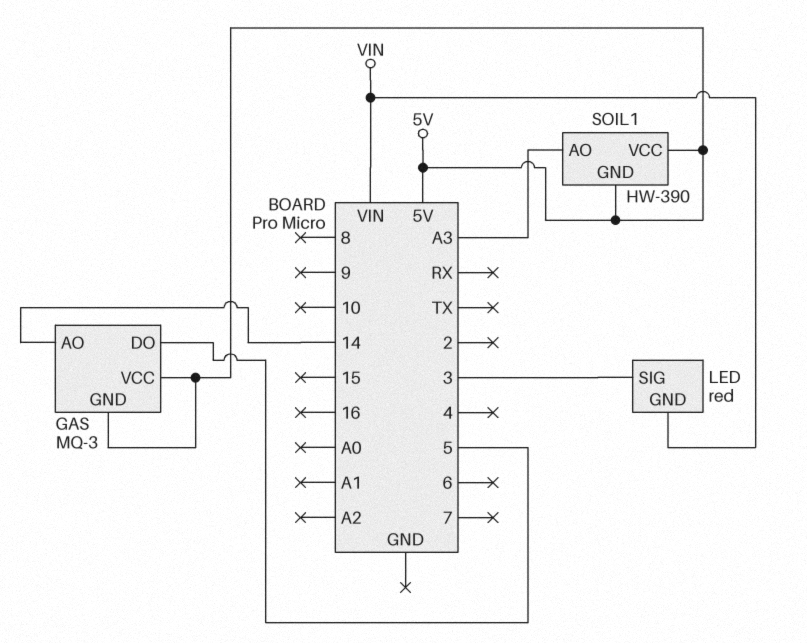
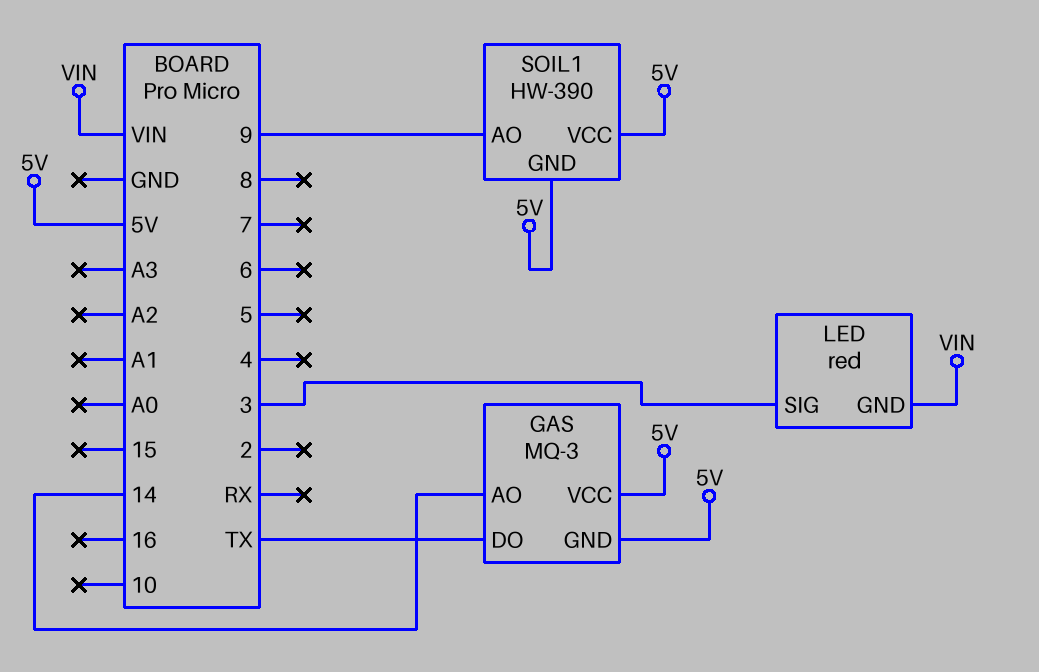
GAS pin DO: 5 -> TX
SOIL1 pin AO: A3 -> 9

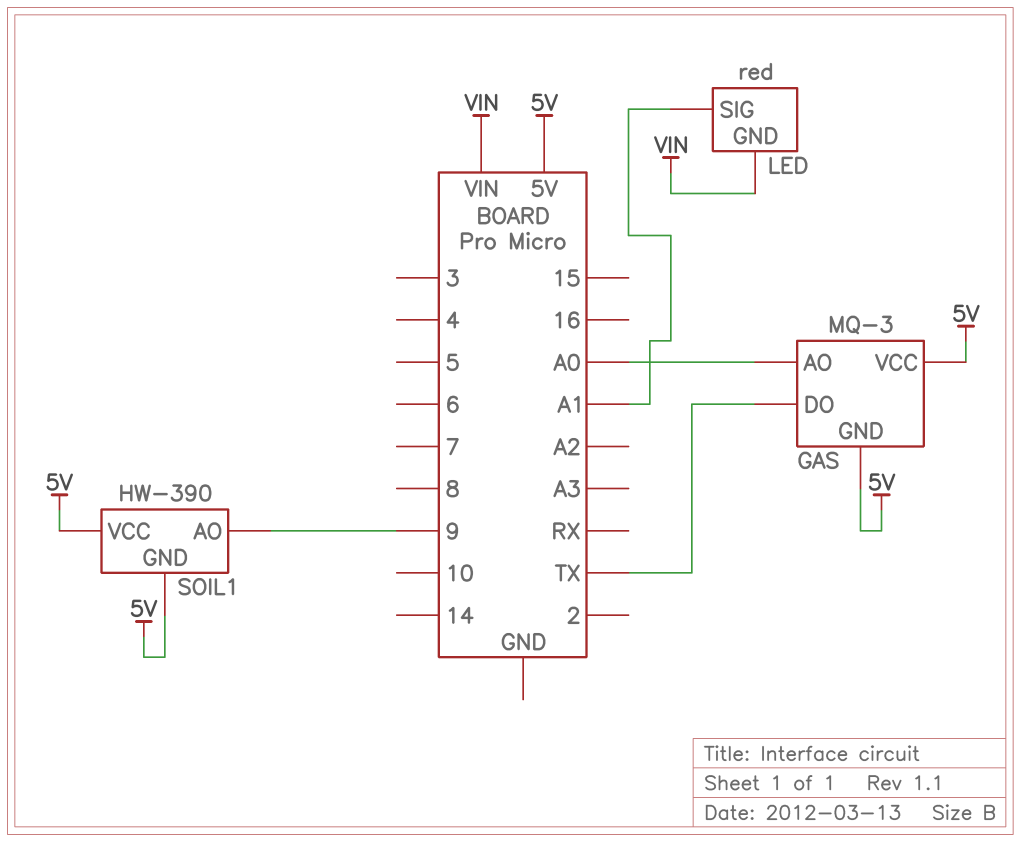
GAS pin AO: 14 -> A0
LED pin SIG: 3 -> A1

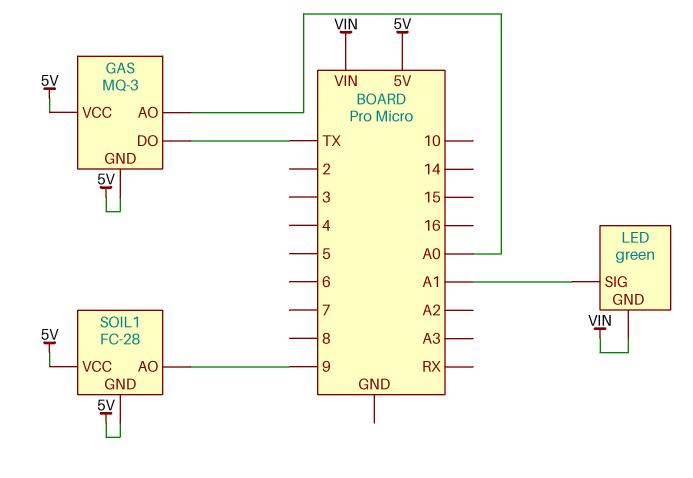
LED: red -> green
SOIL1: HW-390 -> FC-28

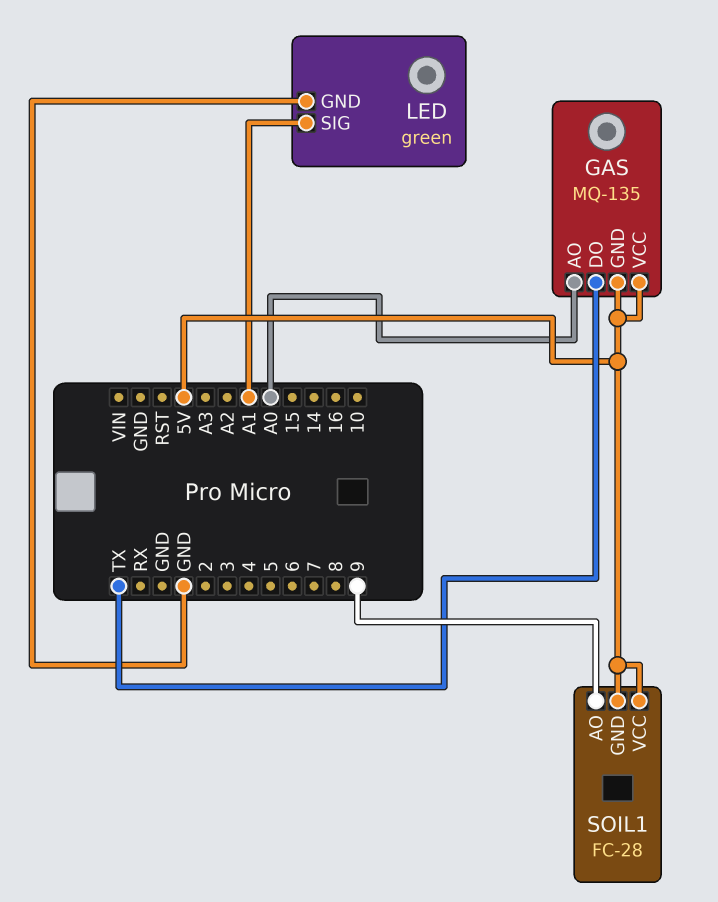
GAS: MQ-3 -> MQ-135
LED pin GND: VIN -> GND

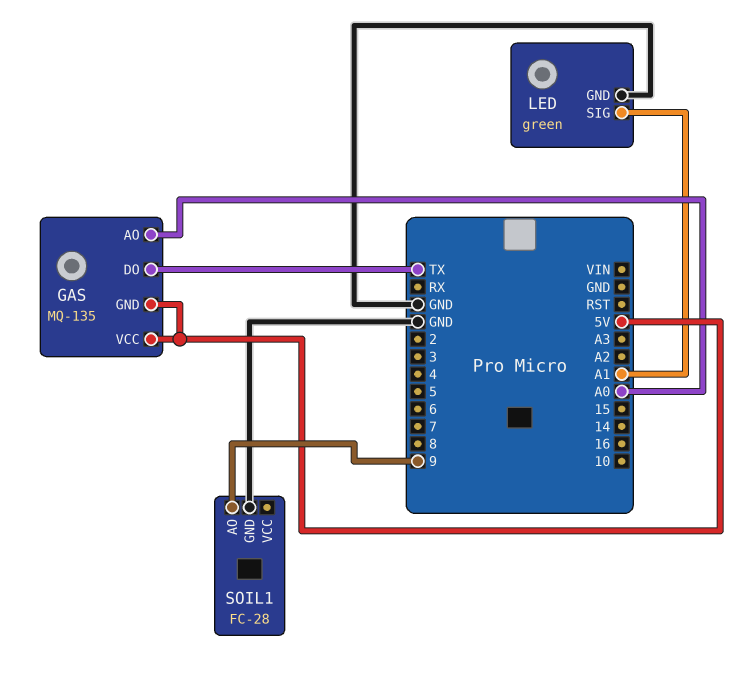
SOIL1 pin GND: 5V -> GND
SOIL1 pin VCC: 5V -> none

